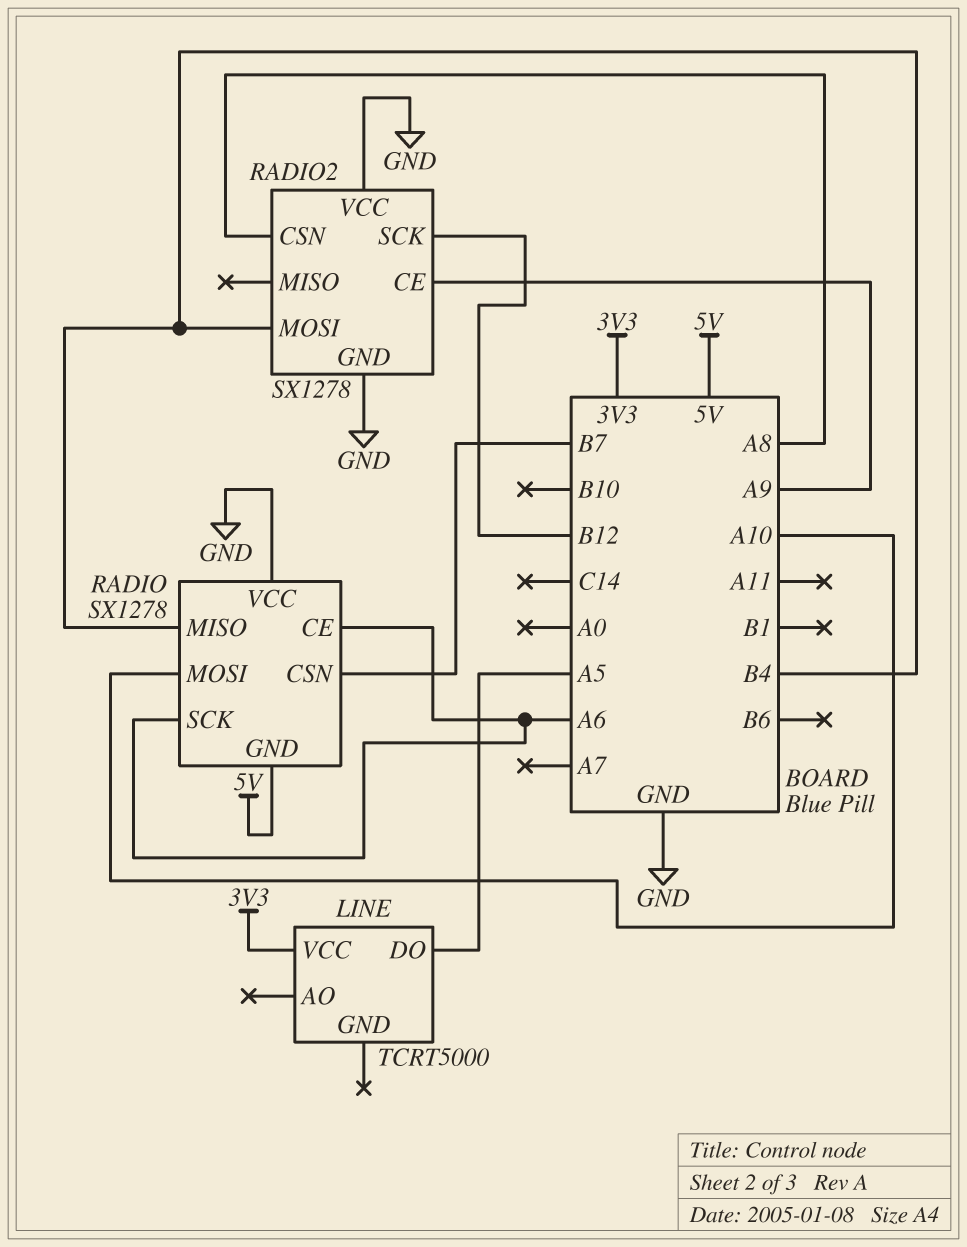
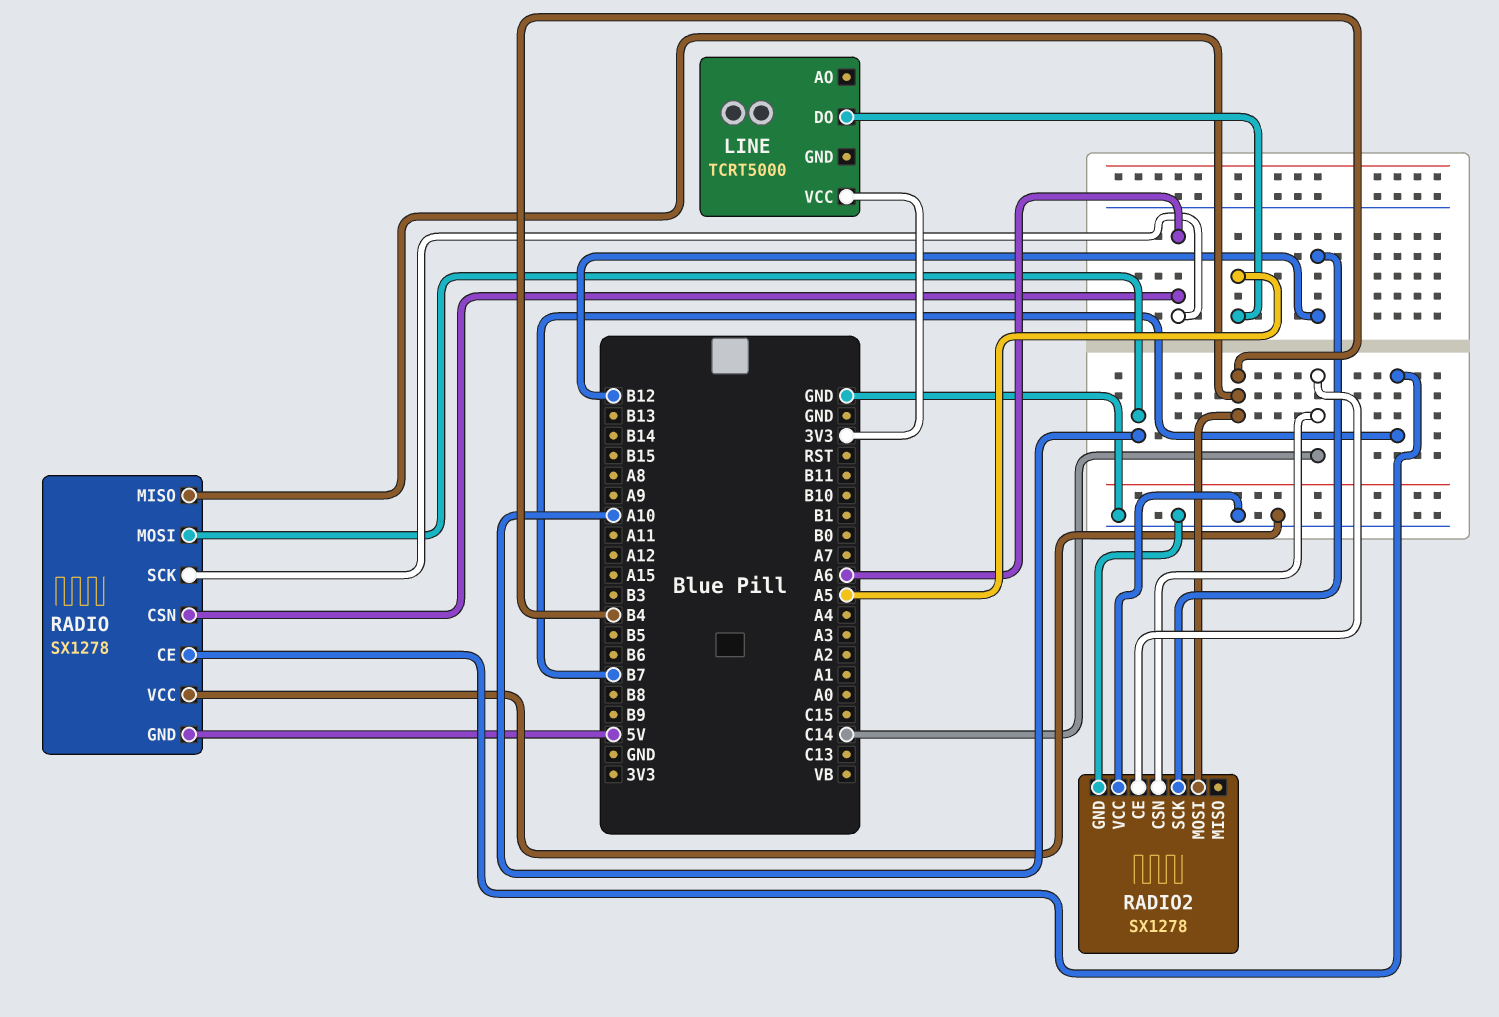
RADIO pin CE: A6 -> B7
RADIO pin CSN: B7 -> A6
RADIO2 pin CE: A9 -> C14
RADIO2 pin CSN: A8 -> C14

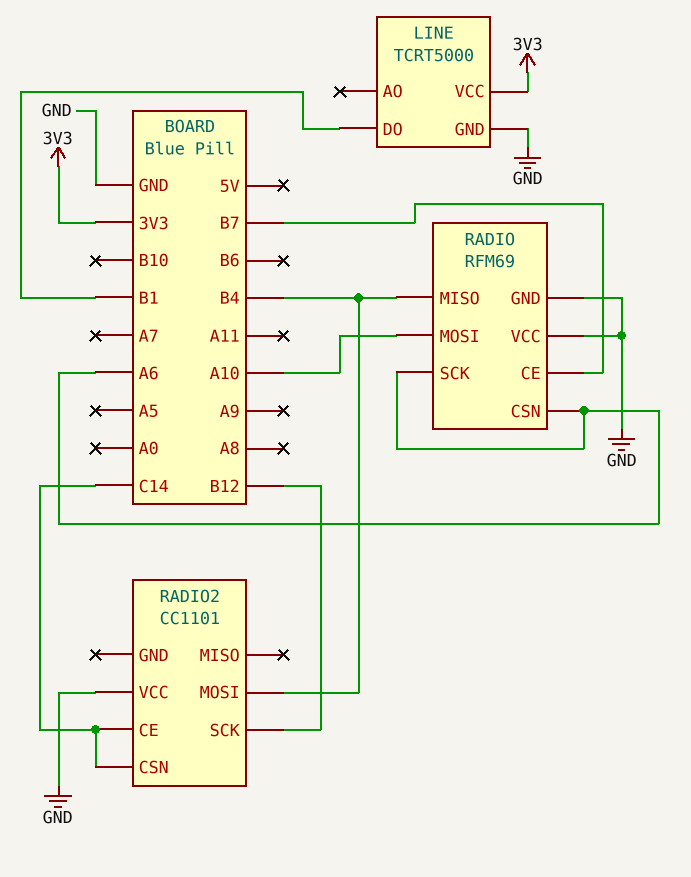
LINE pin DO: A5 -> B1
LINE pin GND: none -> GND
RADIO: SX1278 -> RFM69
RADIO pin GND: 5V -> GND
RADIO2: SX1278 -> CC1101
RADIO2 pin GND: GND -> none

